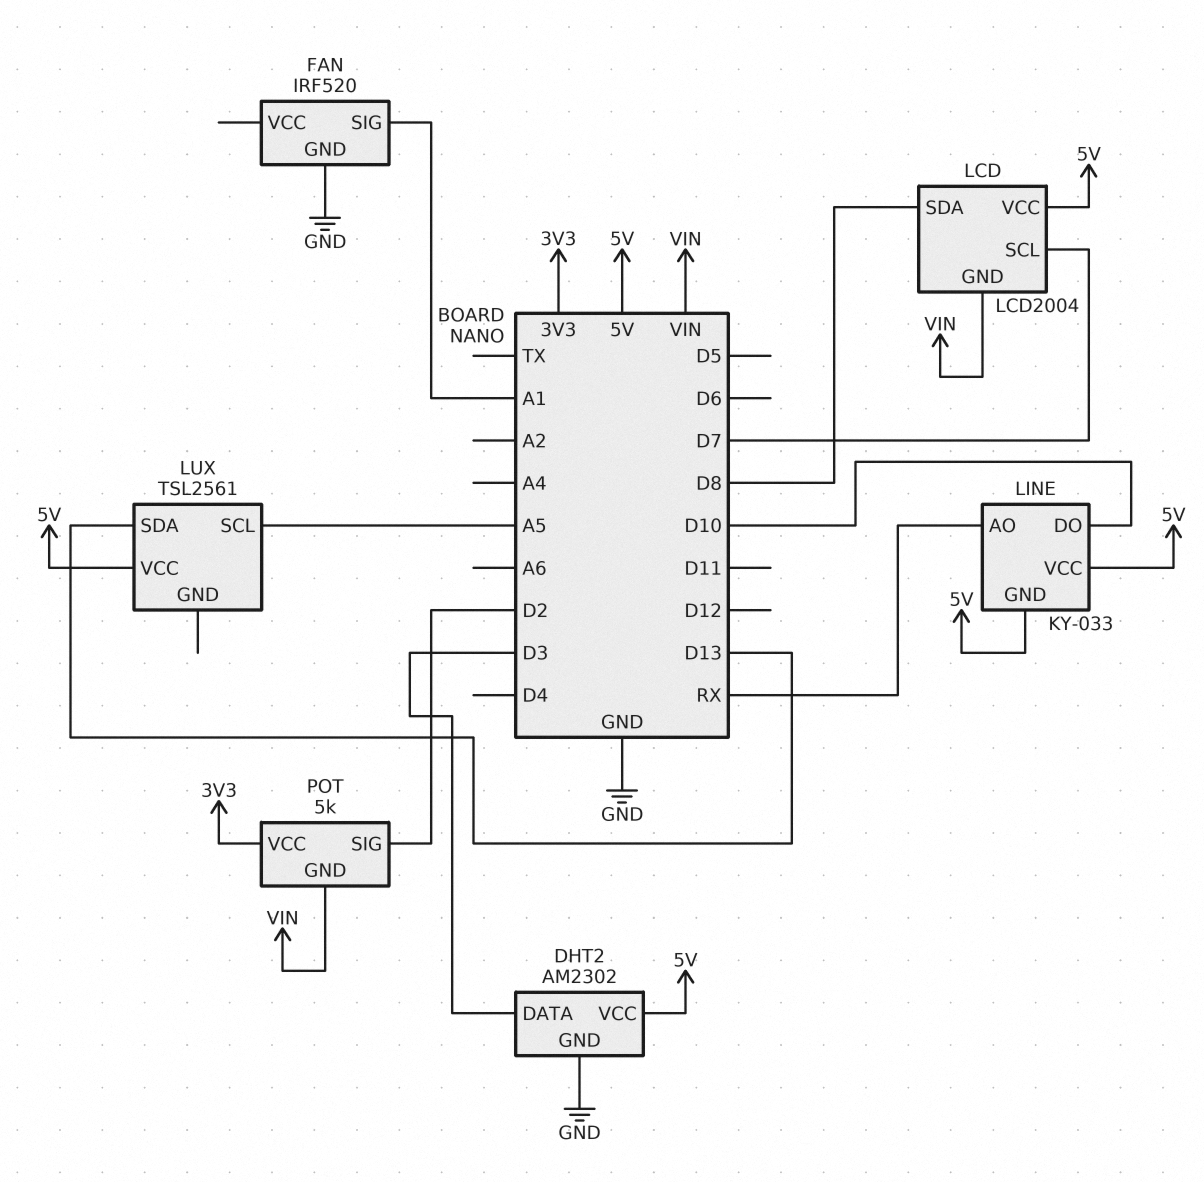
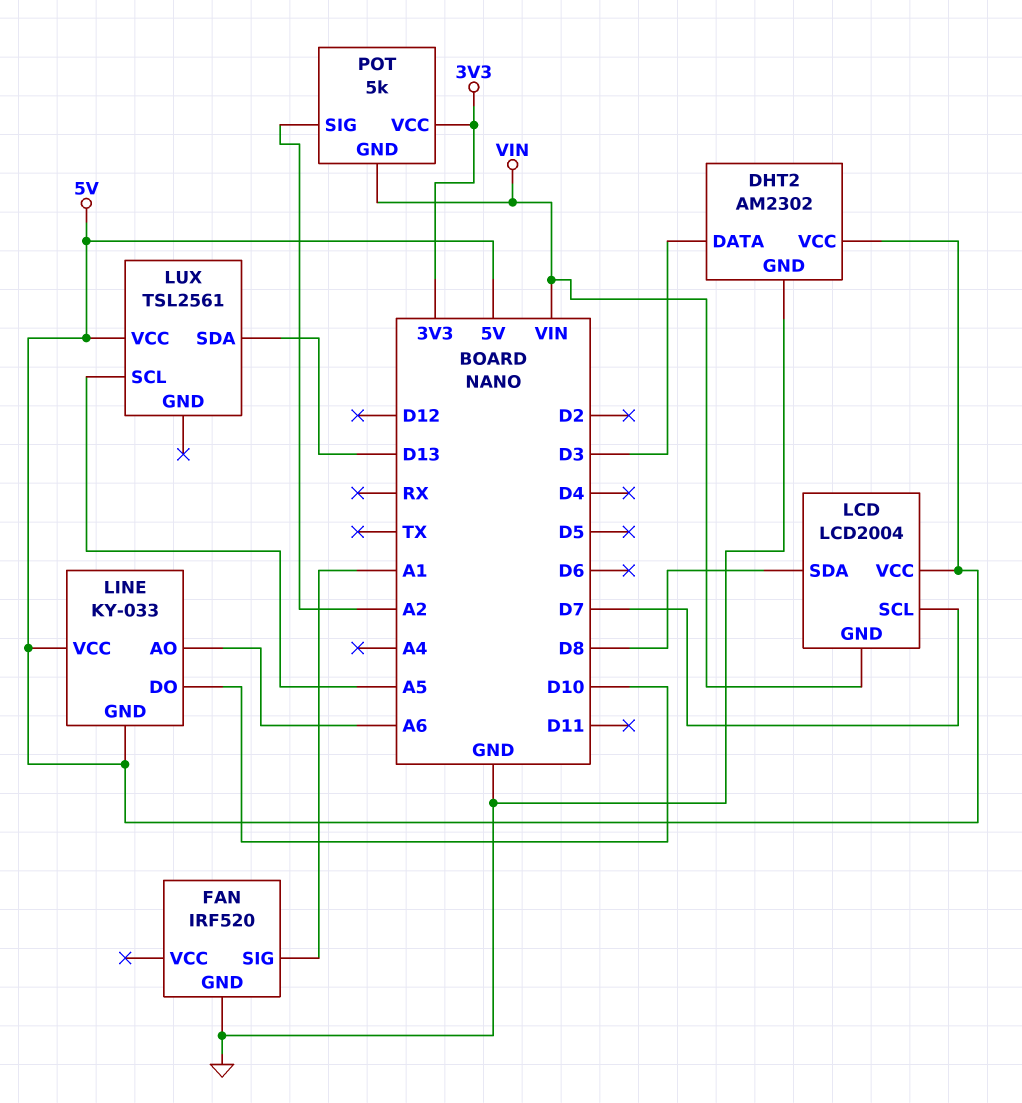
LINE pin AO: RX -> A6
POT pin SIG: D2 -> A2

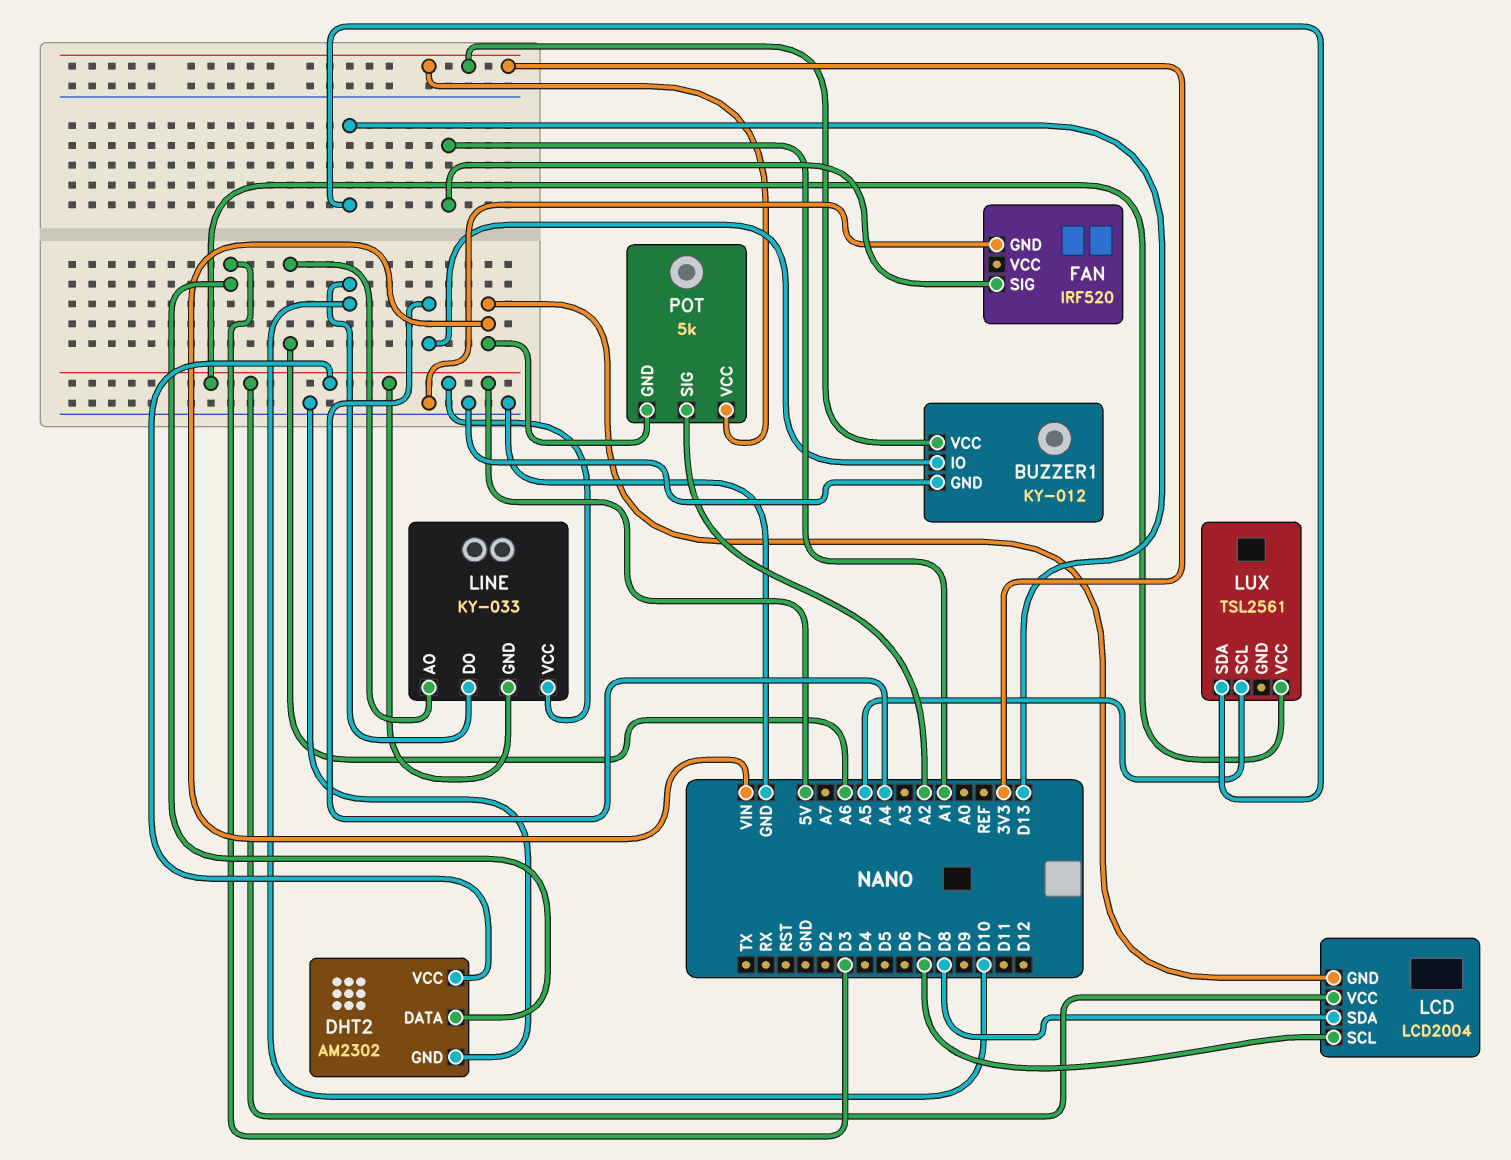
BUZZER1: none -> KY-012
BUZZER1 pin GND: none -> GND
BUZZER1 pin IO: none -> A4
BUZZER1 pin VCC: none -> 3V3

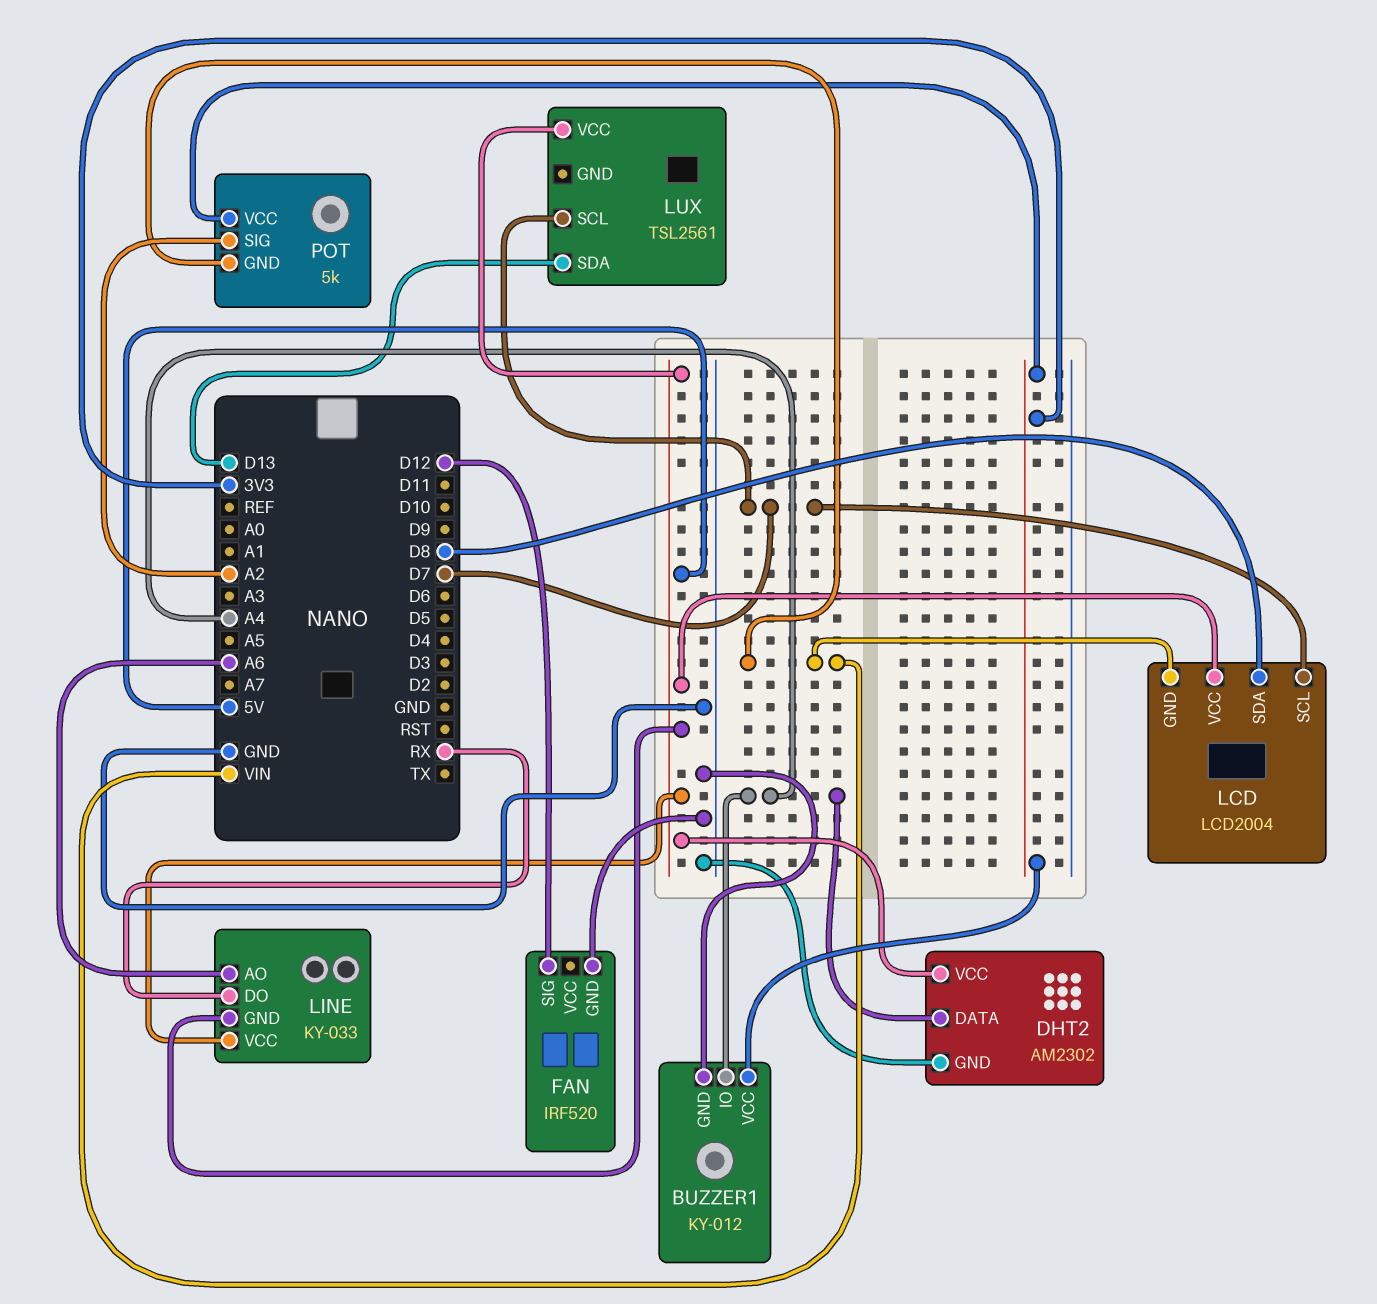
DHT2 pin DATA: D3 -> A4
FAN pin SIG: A1 -> D12
LINE pin DO: D10 -> RX
LUX pin SCL: A5 -> D7

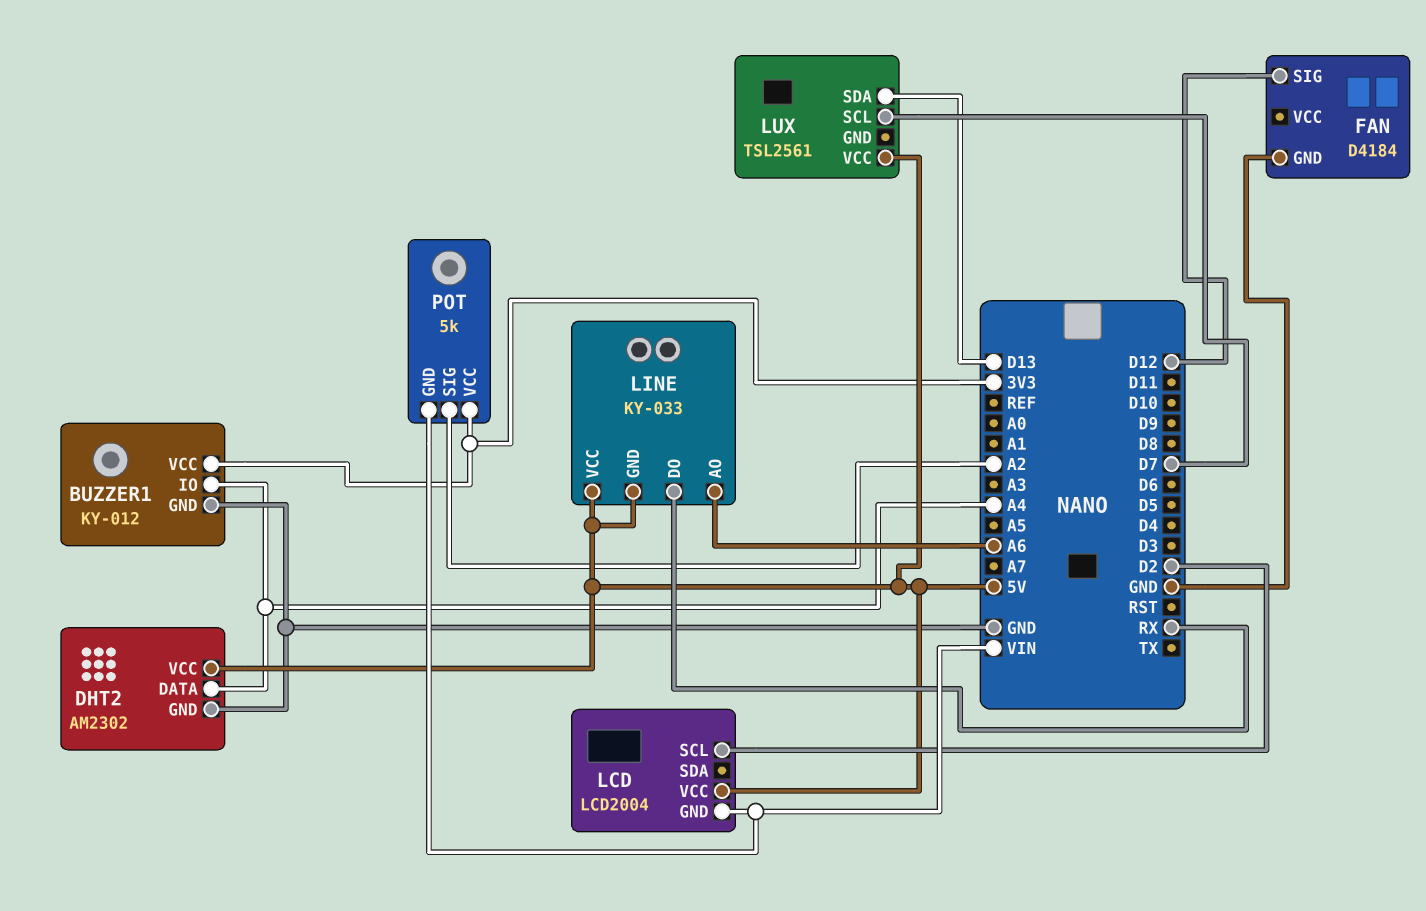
FAN: IRF520 -> D4184
LCD pin SCL: D7 -> D2
LCD pin SDA: D8 -> none

